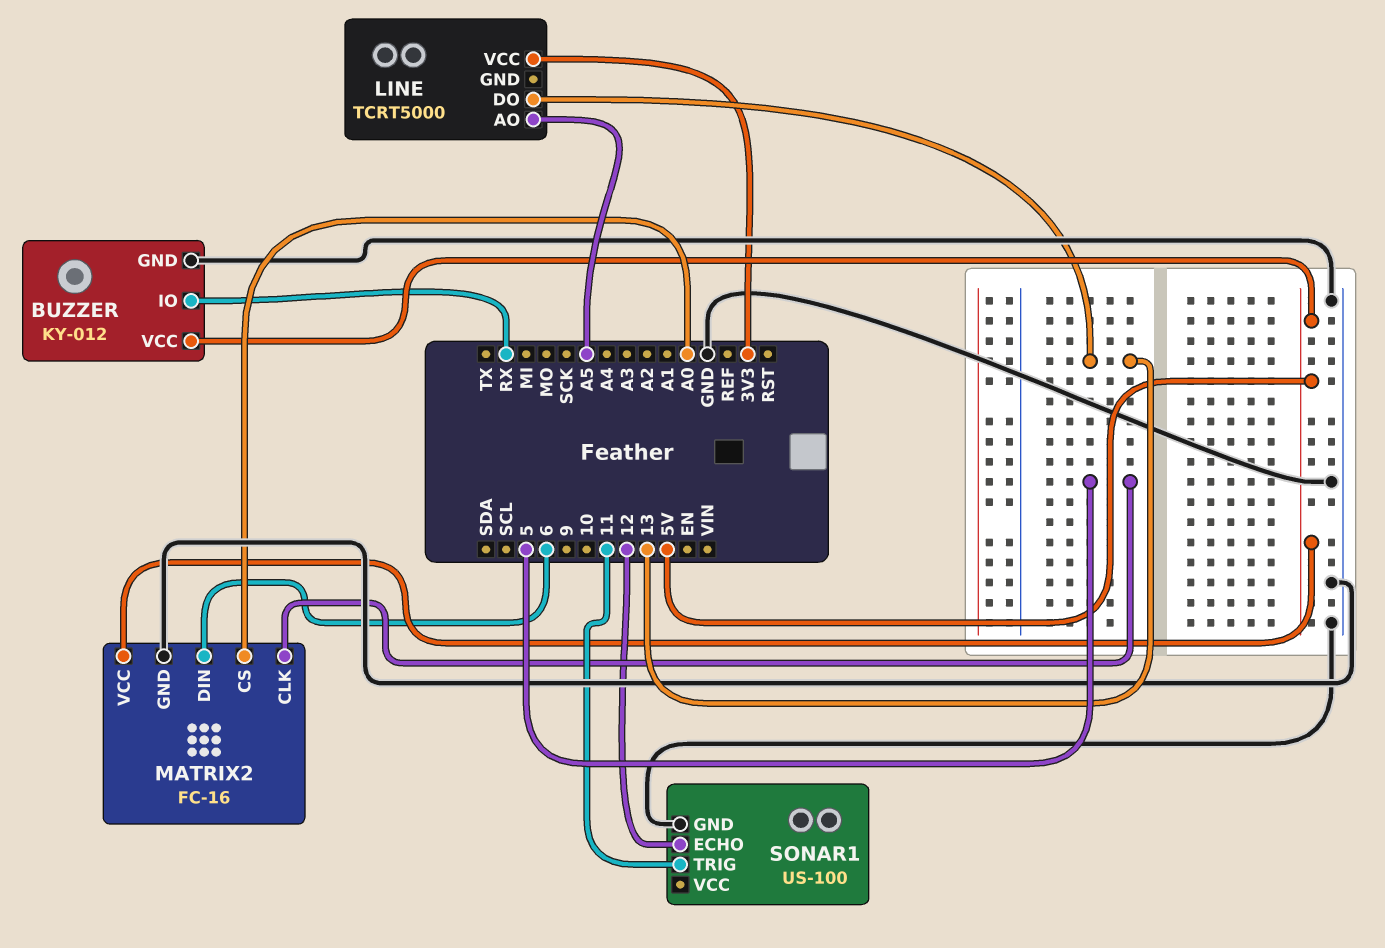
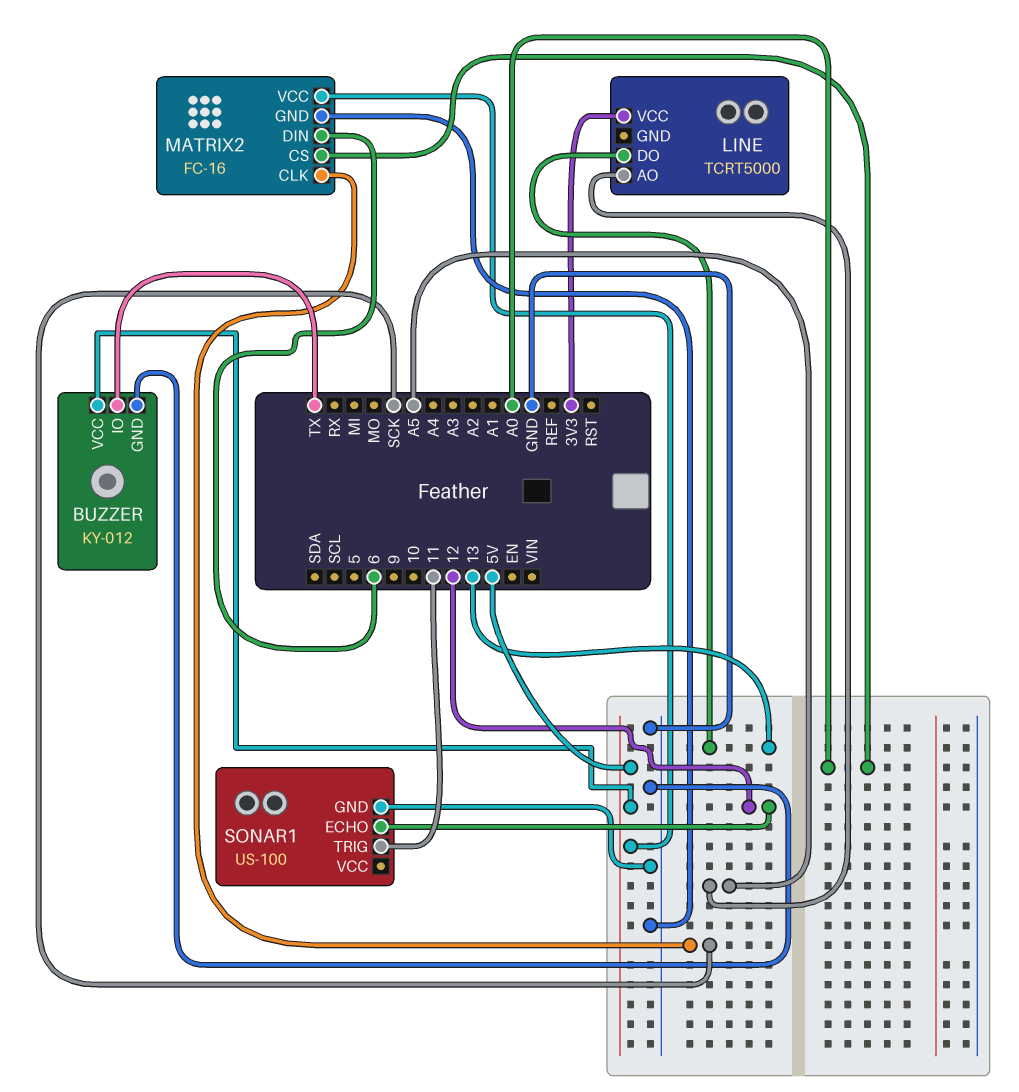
BUZZER pin IO: RX -> TX
MATRIX2 pin CLK: 5 -> SCK

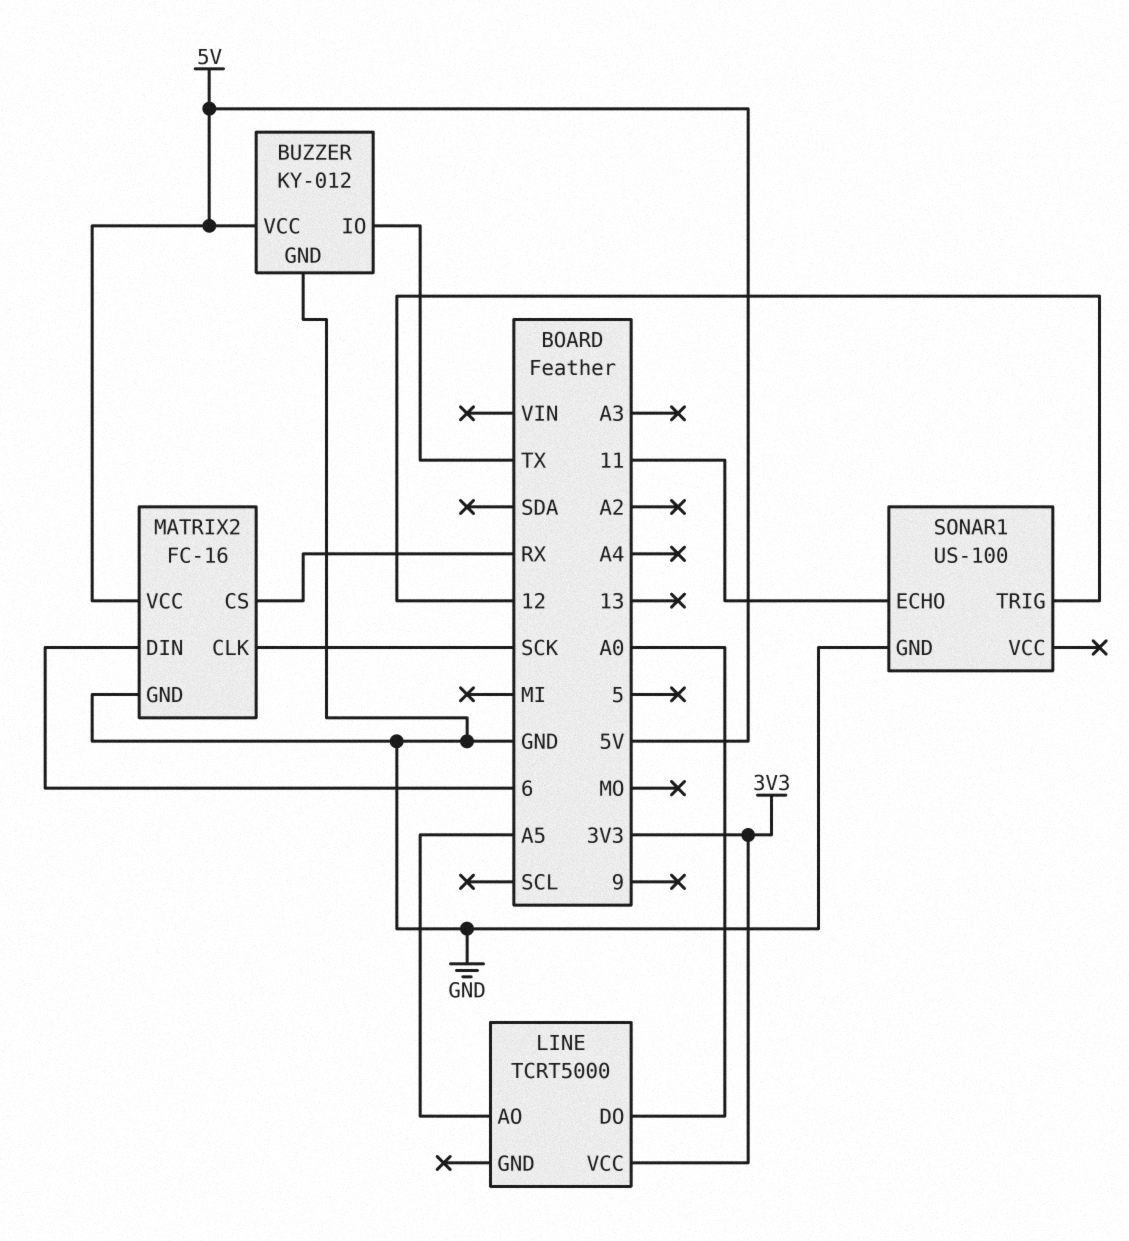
LINE pin DO: 13 -> A0
MATRIX2 pin CS: A0 -> RX
SONAR1 pin ECHO: 12 -> 11
SONAR1 pin TRIG: 11 -> 12

